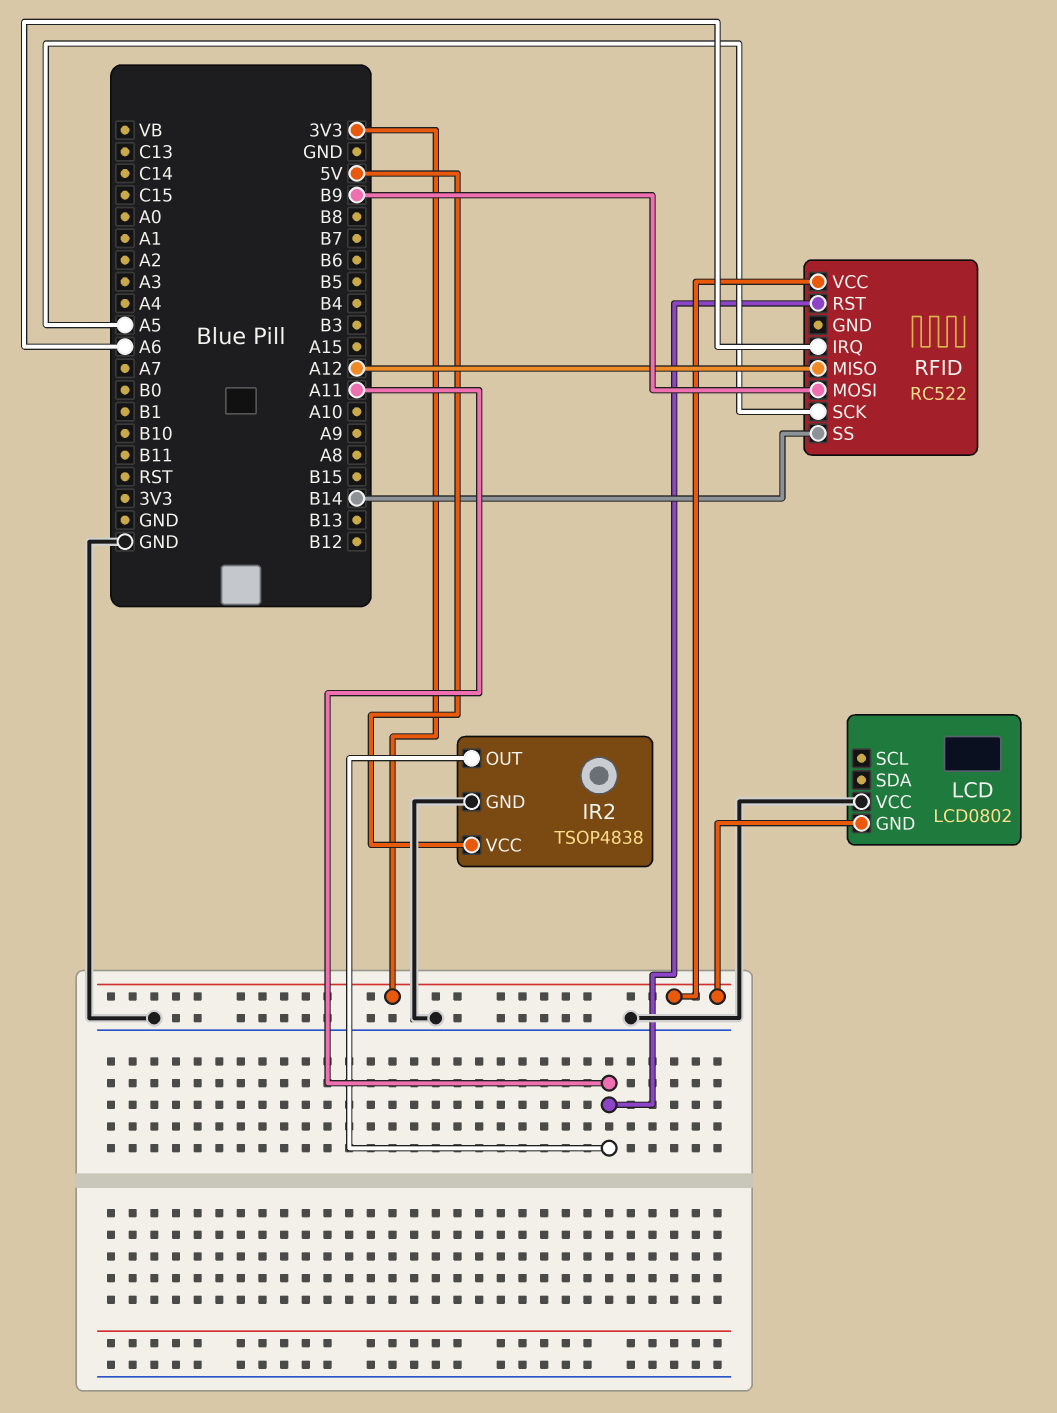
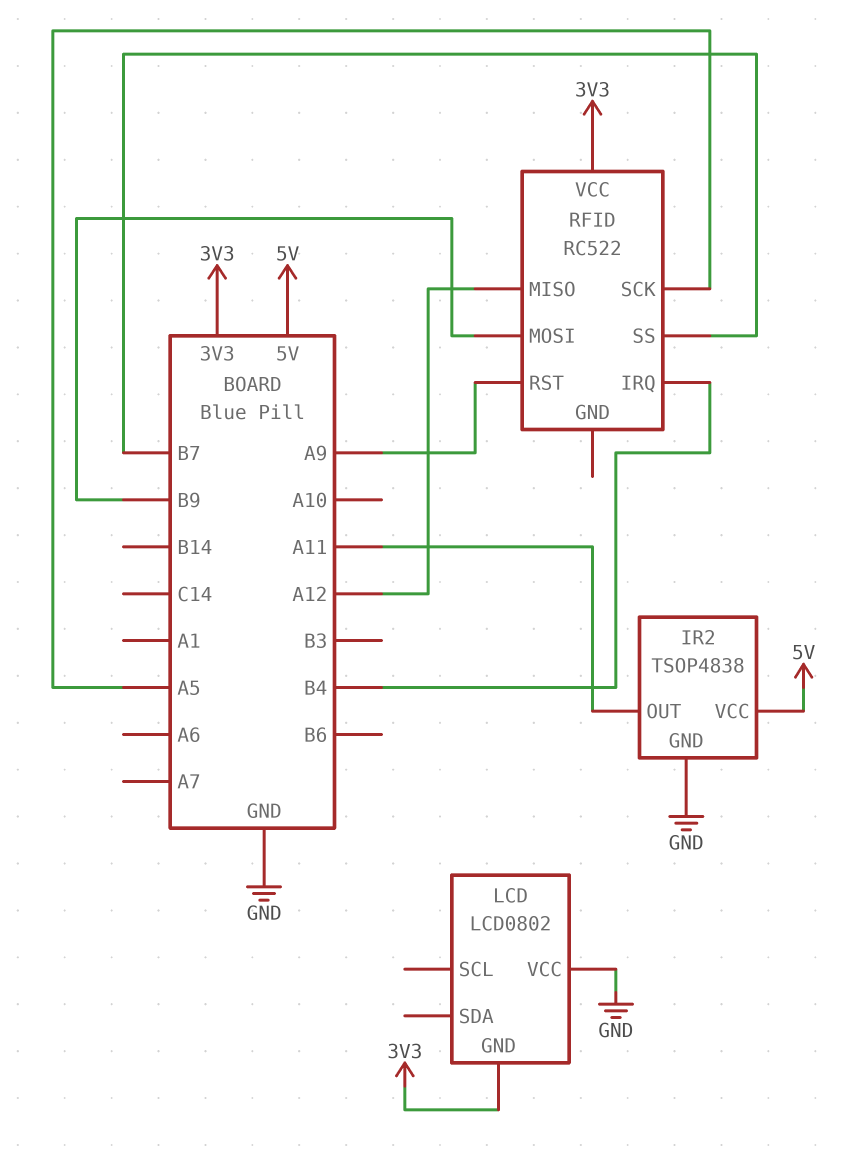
RFID pin IRQ: A6 -> B4
RFID pin RST: A11 -> A9
RFID pin SS: B14 -> B7

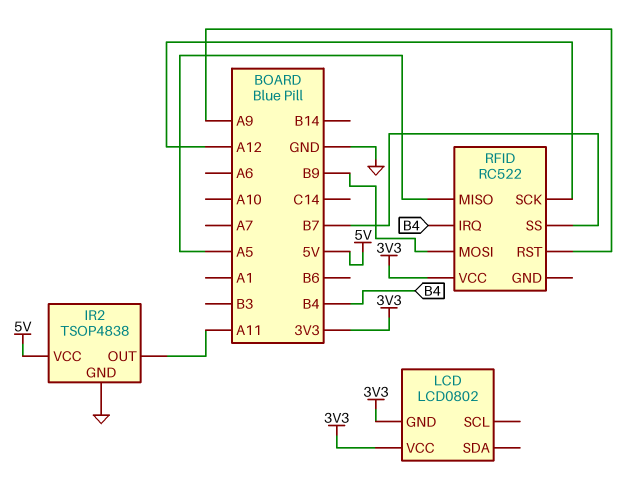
LCD pin VCC: GND -> 3V3
RFID pin MISO: A12 -> A5
RFID pin SCK: A5 -> A12

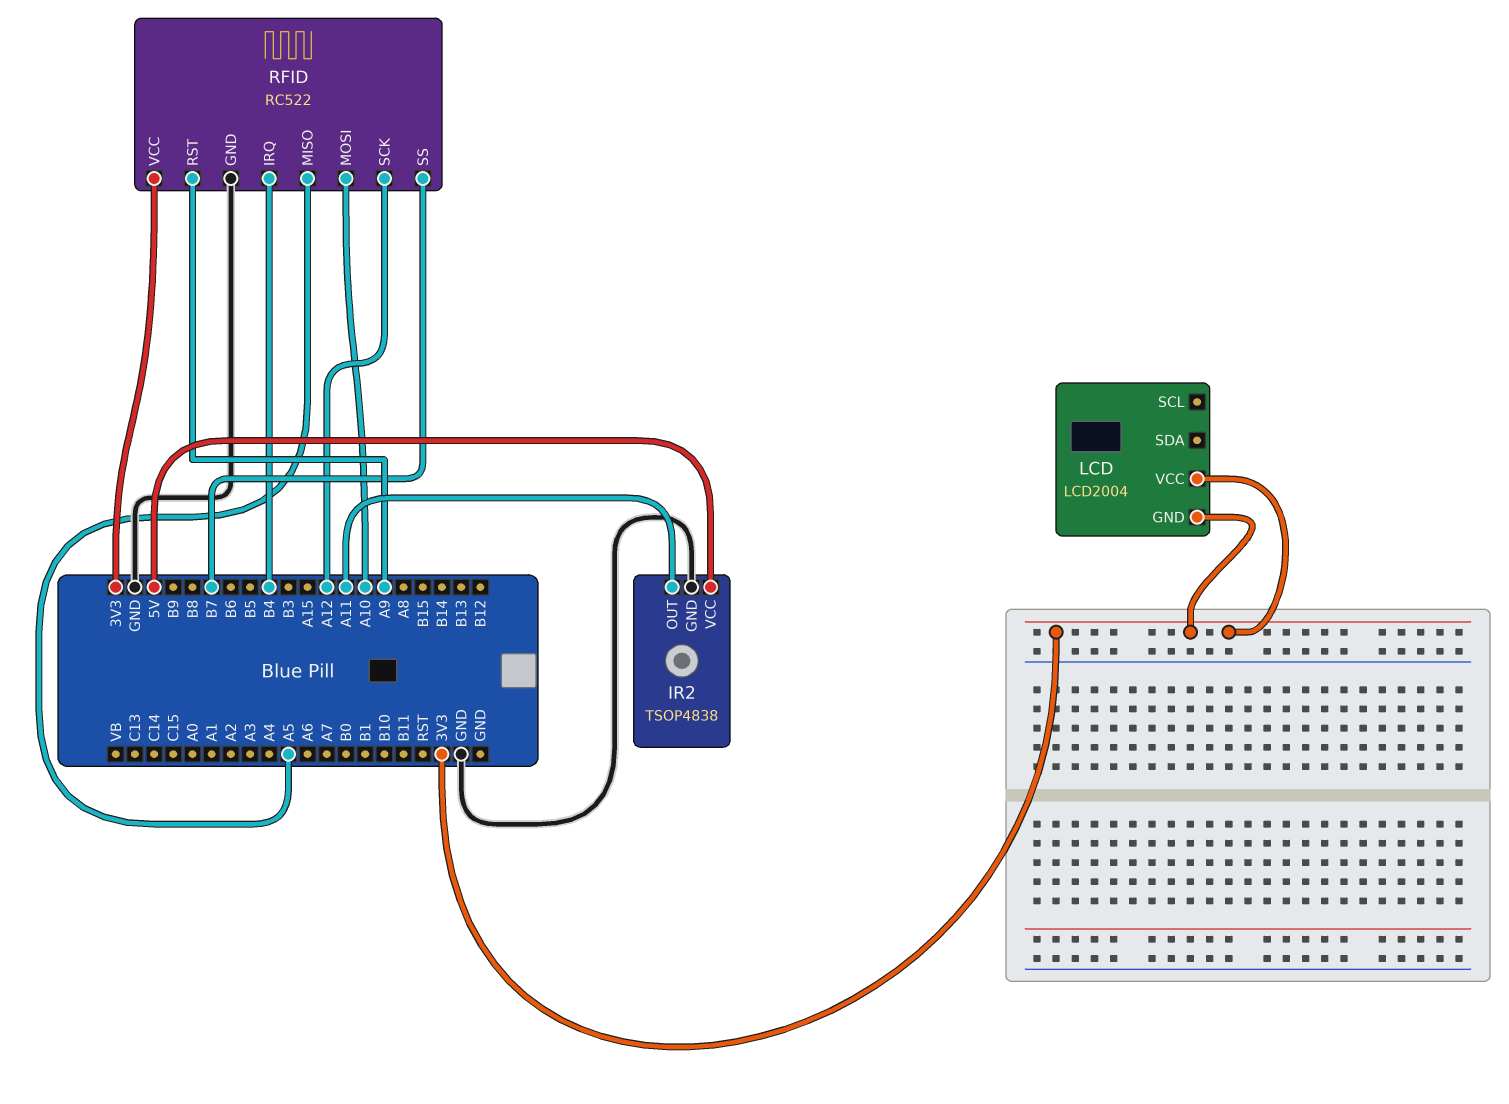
LCD: LCD0802 -> LCD2004
RFID pin GND: none -> GND
RFID pin MOSI: B9 -> A10

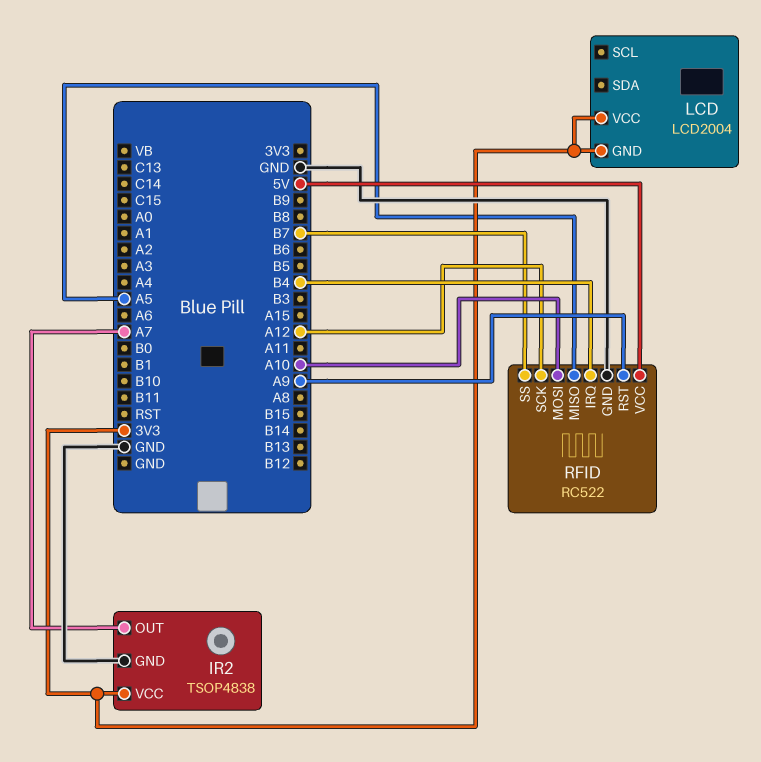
IR2 pin OUT: A11 -> A7
IR2 pin VCC: 5V -> 3V3
RFID pin VCC: 3V3 -> 5V

